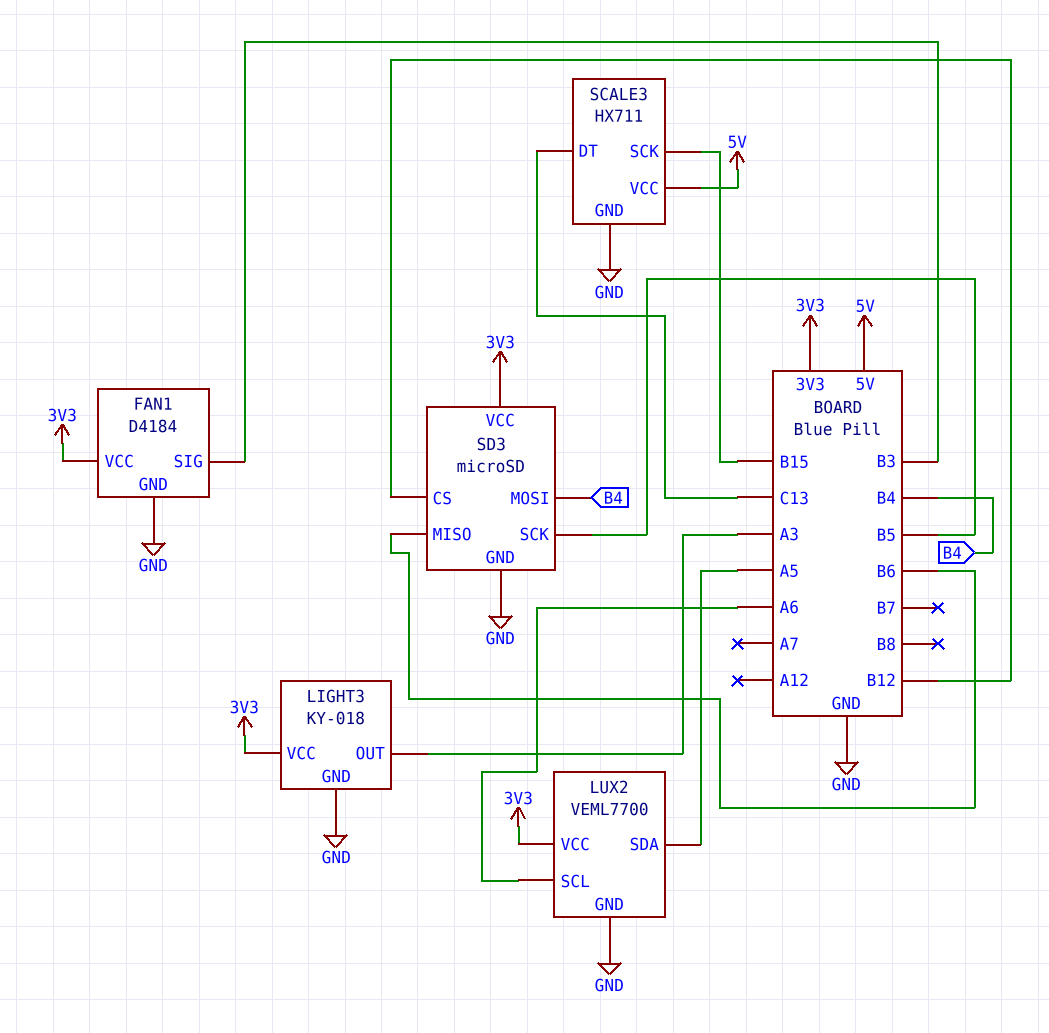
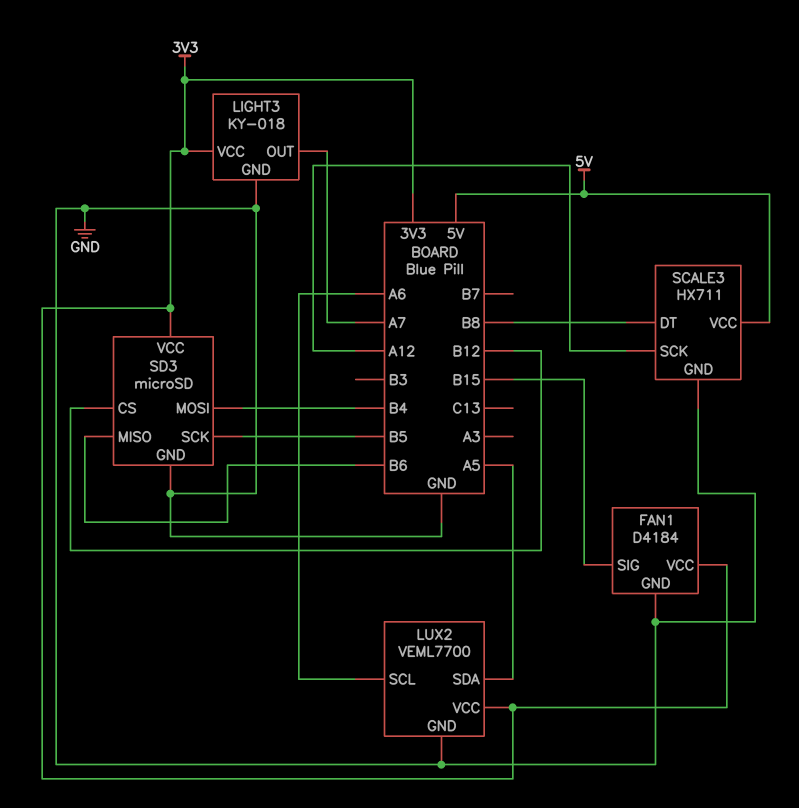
FAN1 pin SIG: B3 -> B15
LIGHT3 pin OUT: A3 -> A7
SCALE3 pin DT: C13 -> B8
SCALE3 pin SCK: B15 -> A12

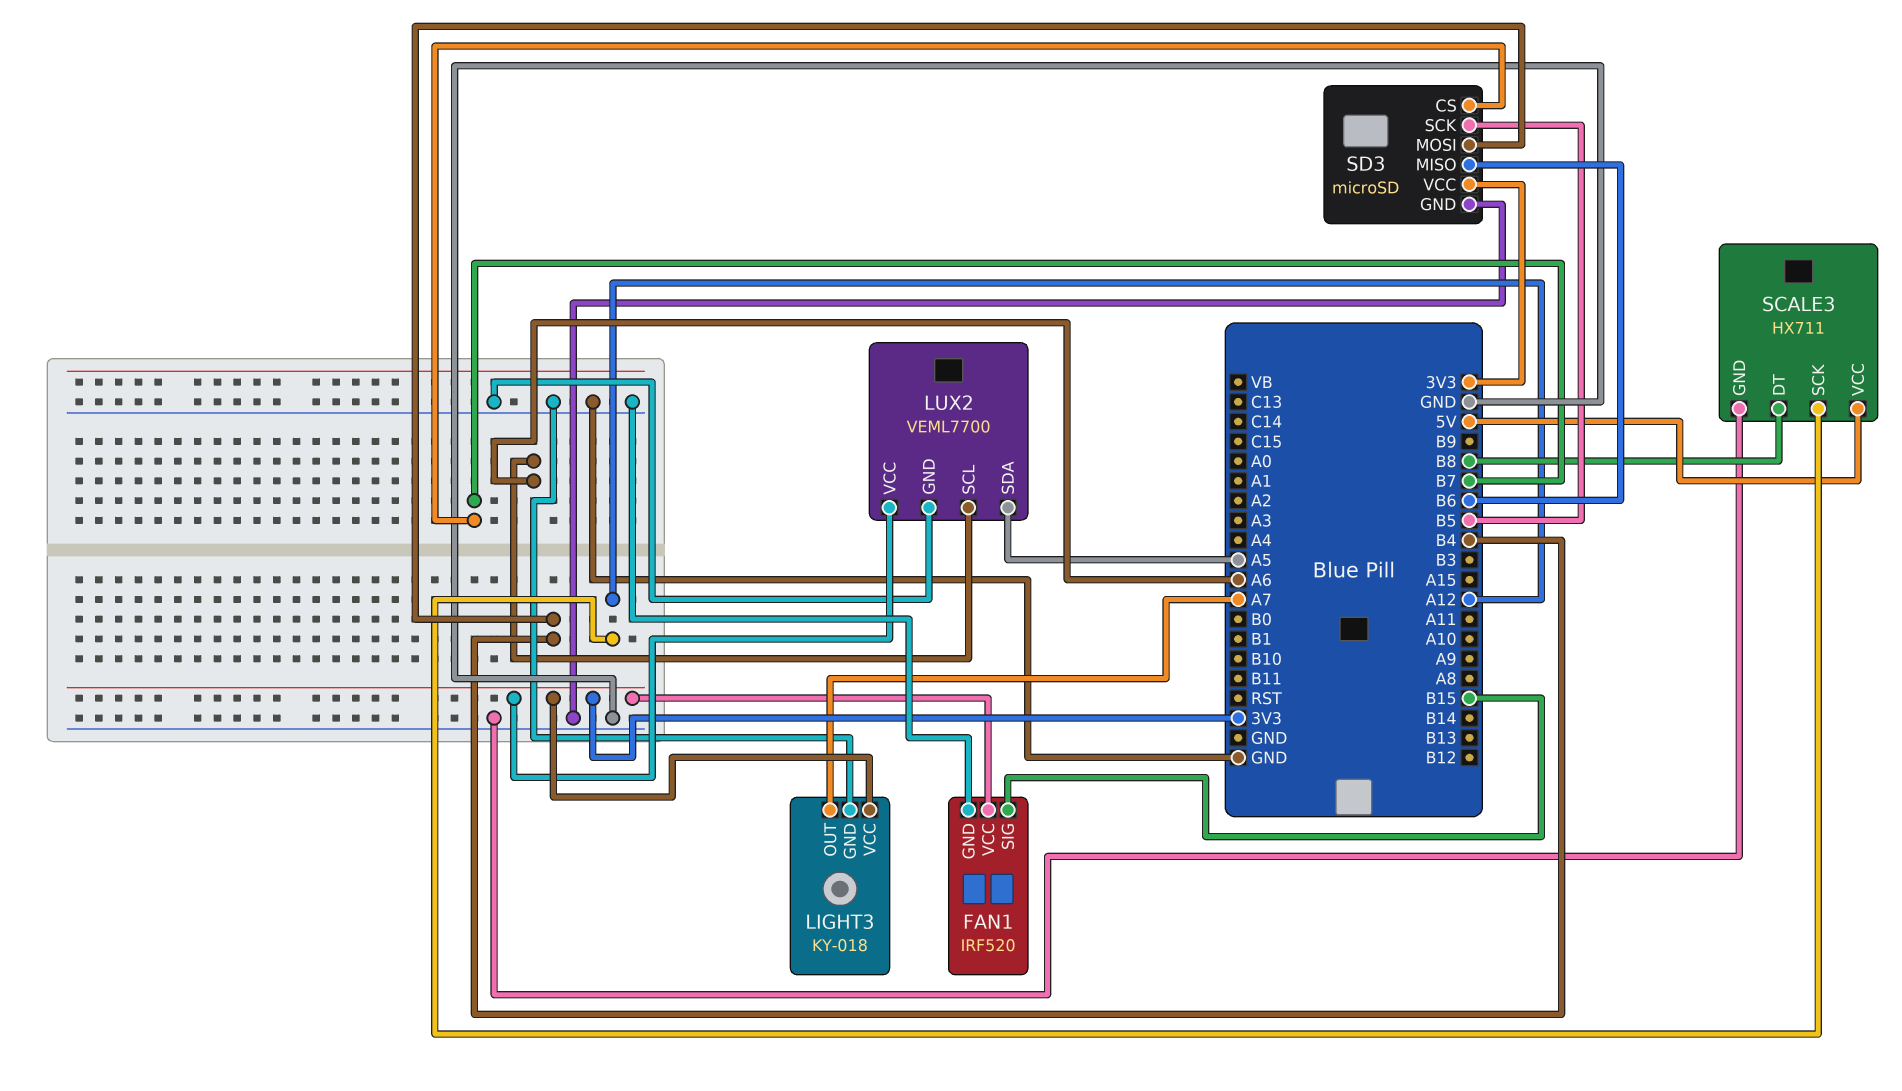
FAN1: D4184 -> IRF520
SD3 pin CS: B12 -> B7

